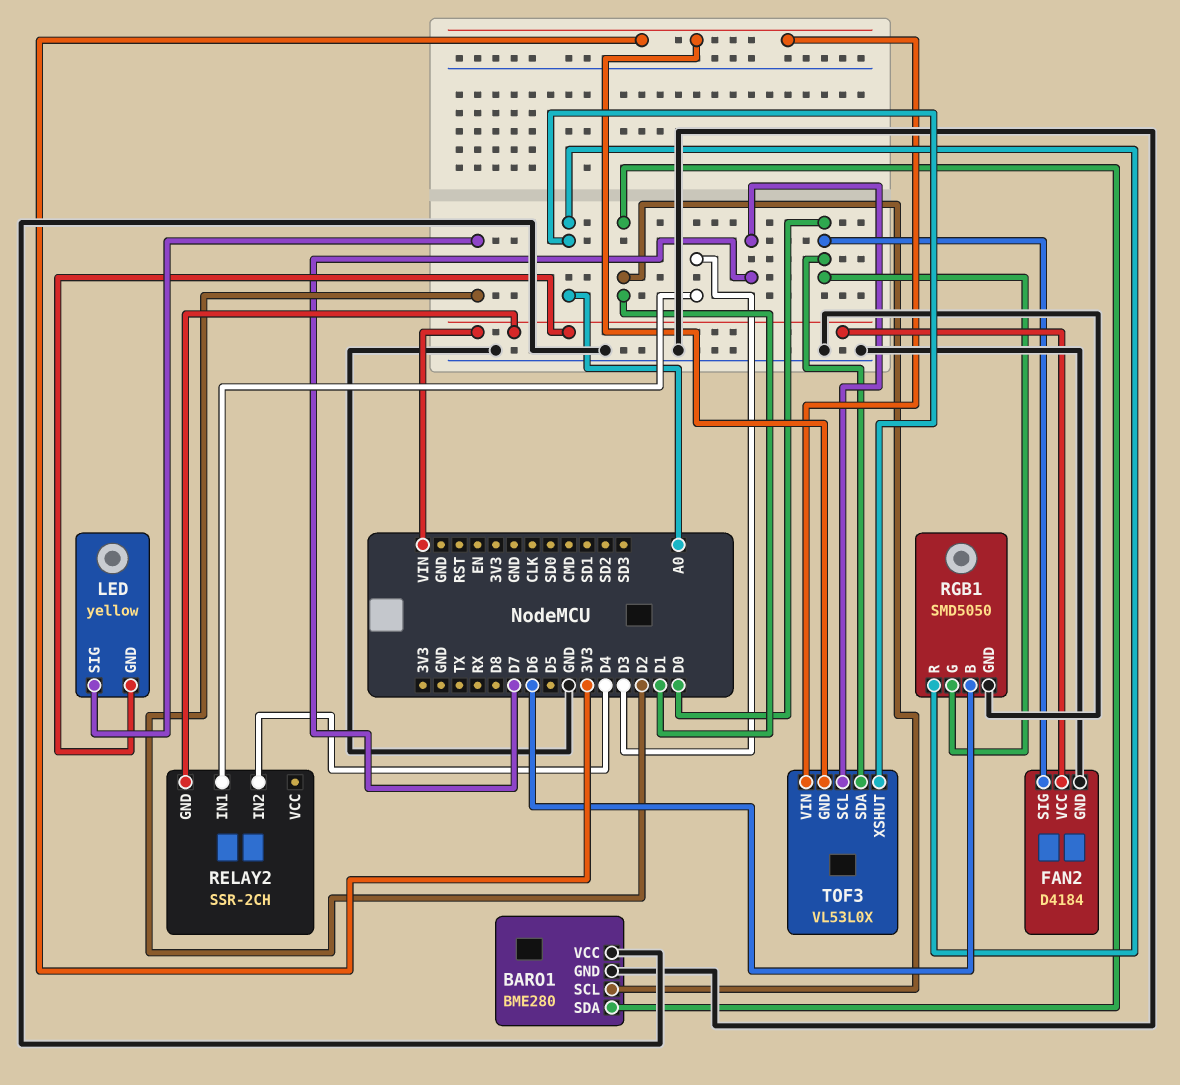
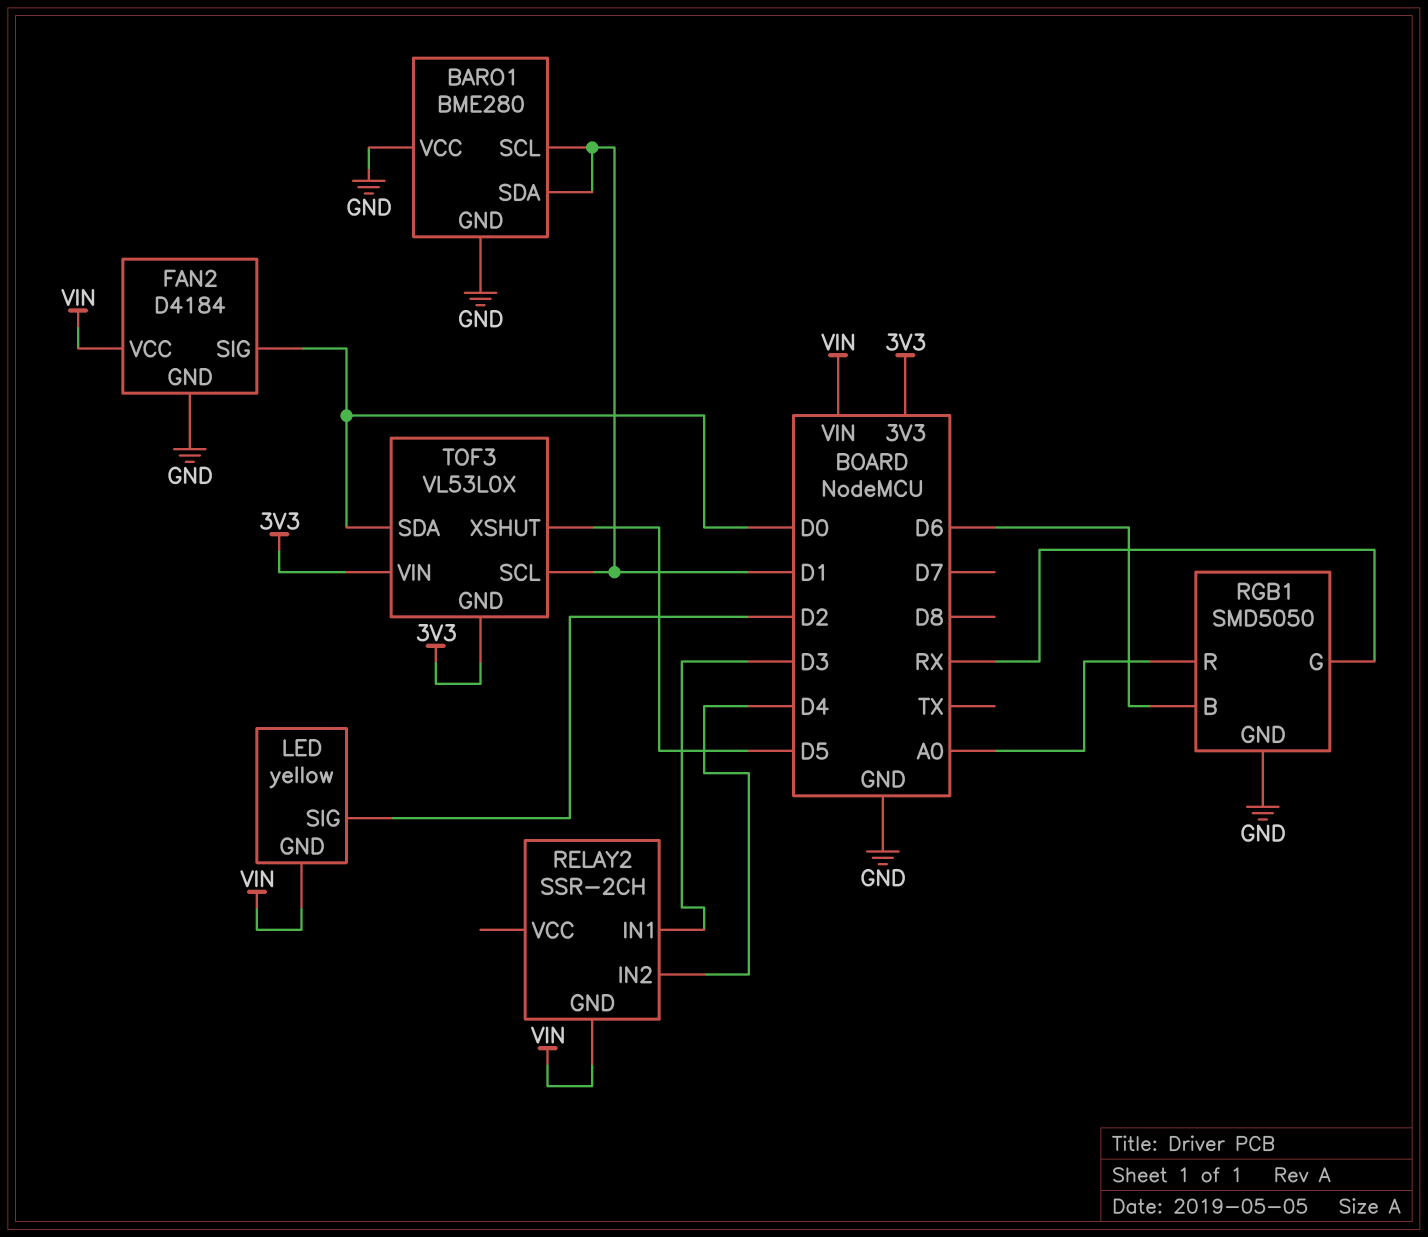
RGB1 pin G: D0 -> RX
TOF3 pin SCL: D7 -> D1
TOF3 pin XSHUT: A0 -> D5

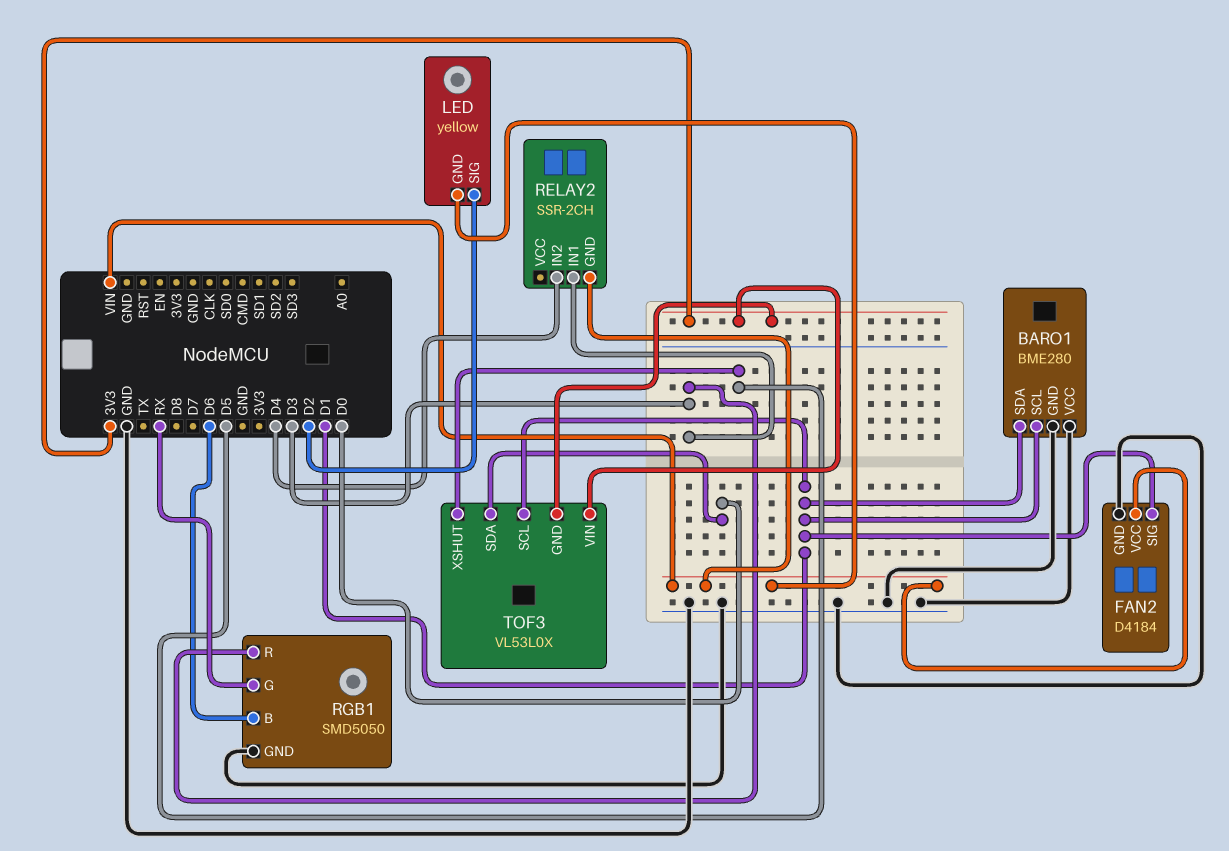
FAN2 pin SIG: D0 -> D1
RGB1 pin R: A0 -> D3

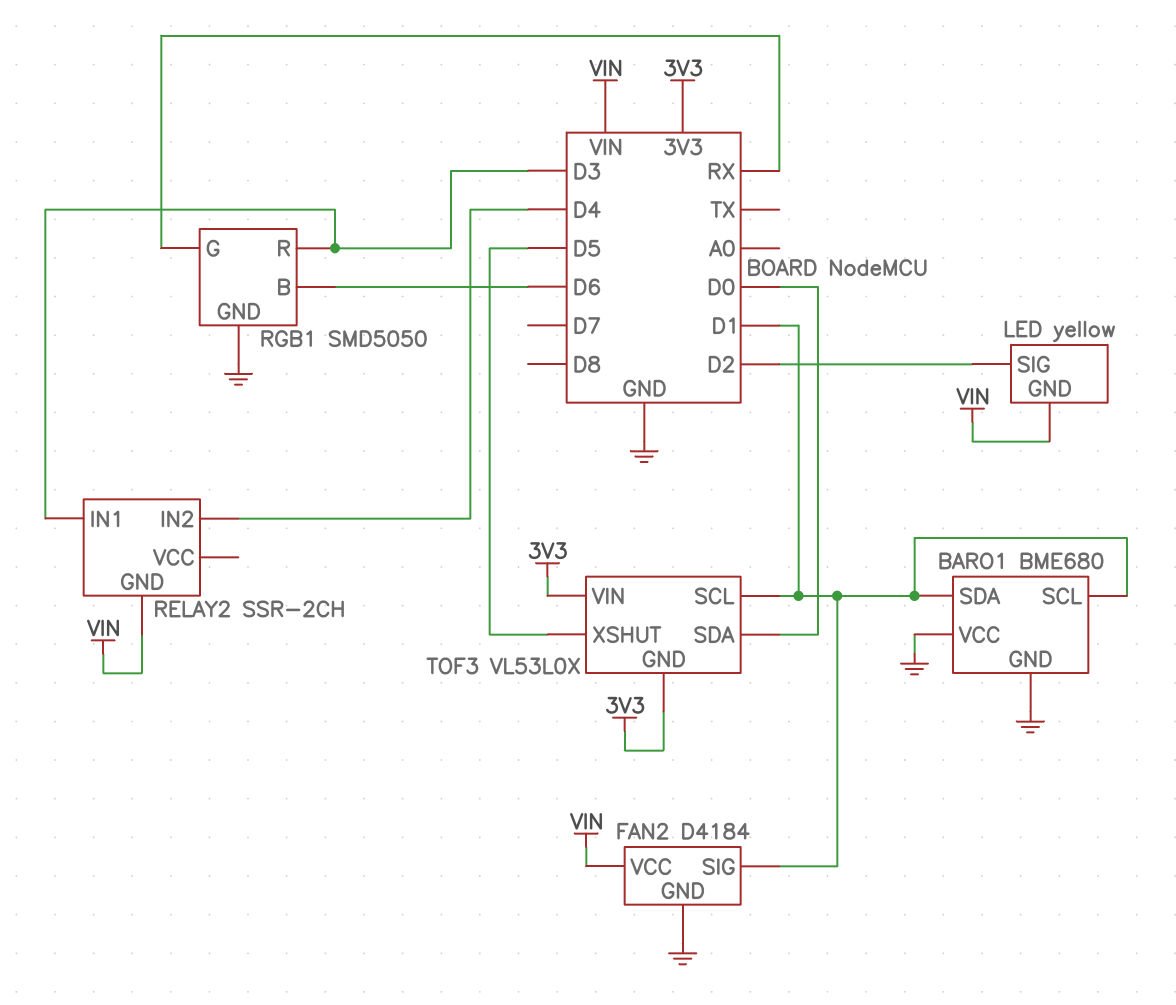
BARO1: BME280 -> BME680

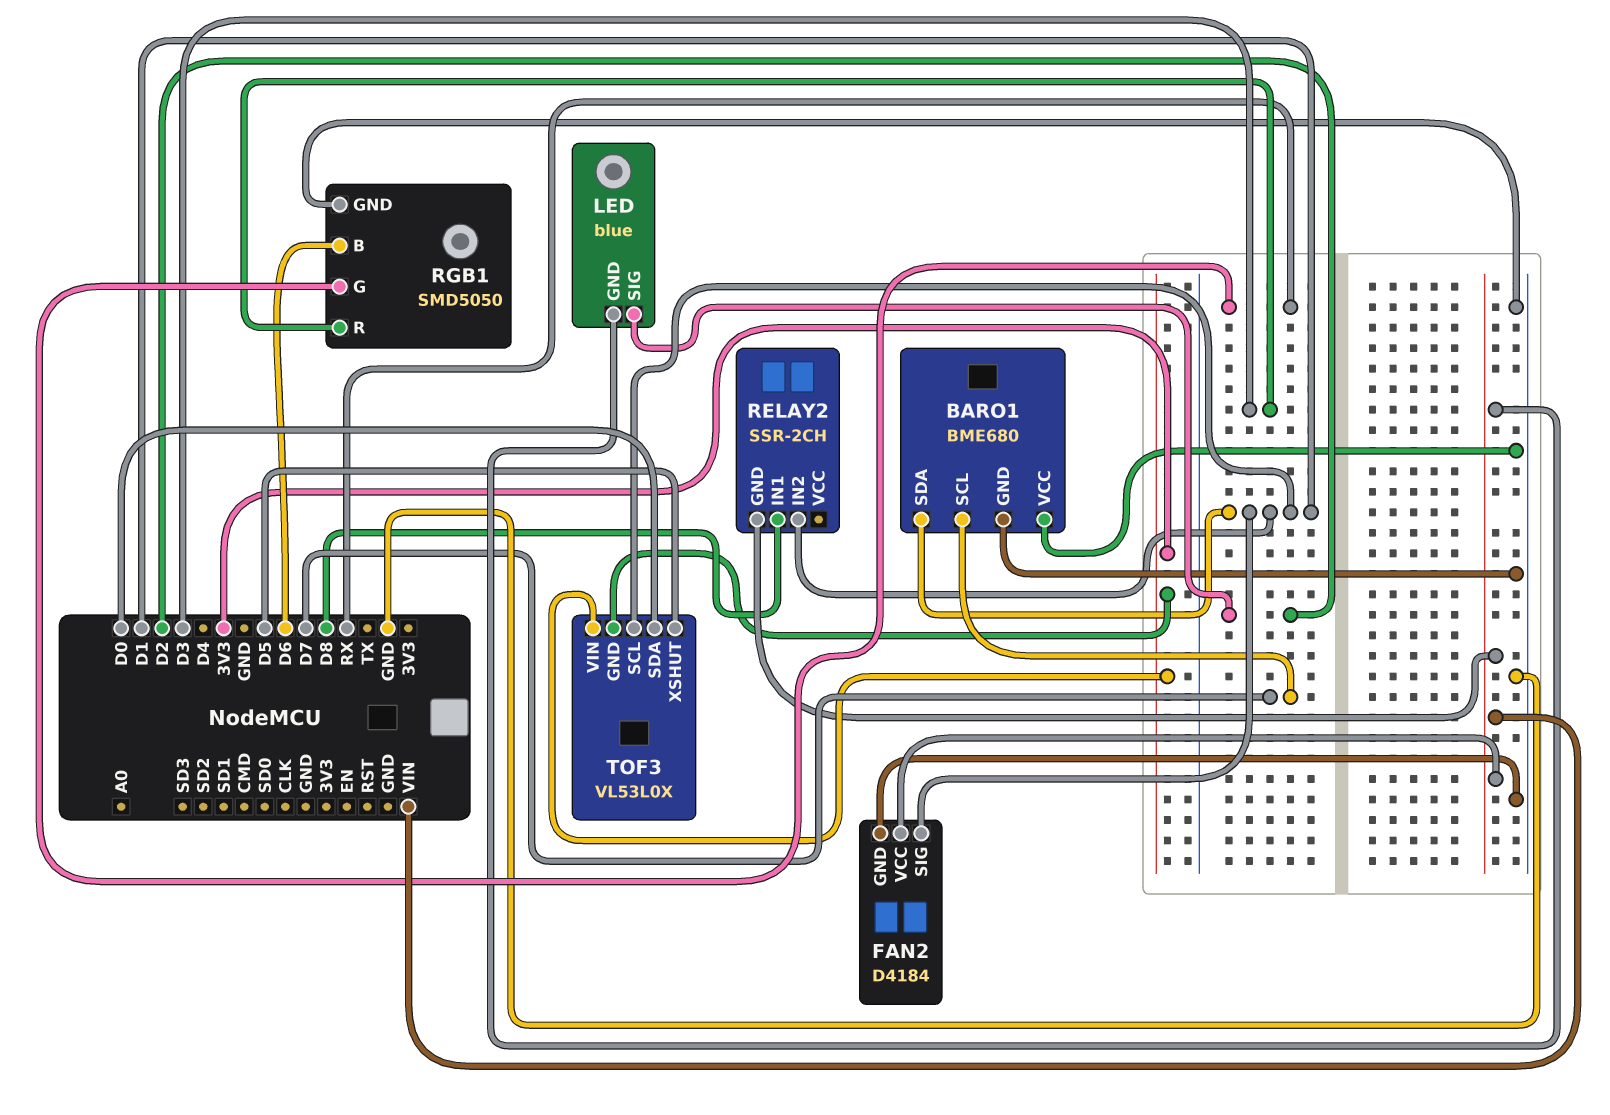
BARO1 pin SCL: D1 -> D7
LED: yellow -> blue
RELAY2 pin IN1: D3 -> D8
RELAY2 pin IN2: D4 -> D1

